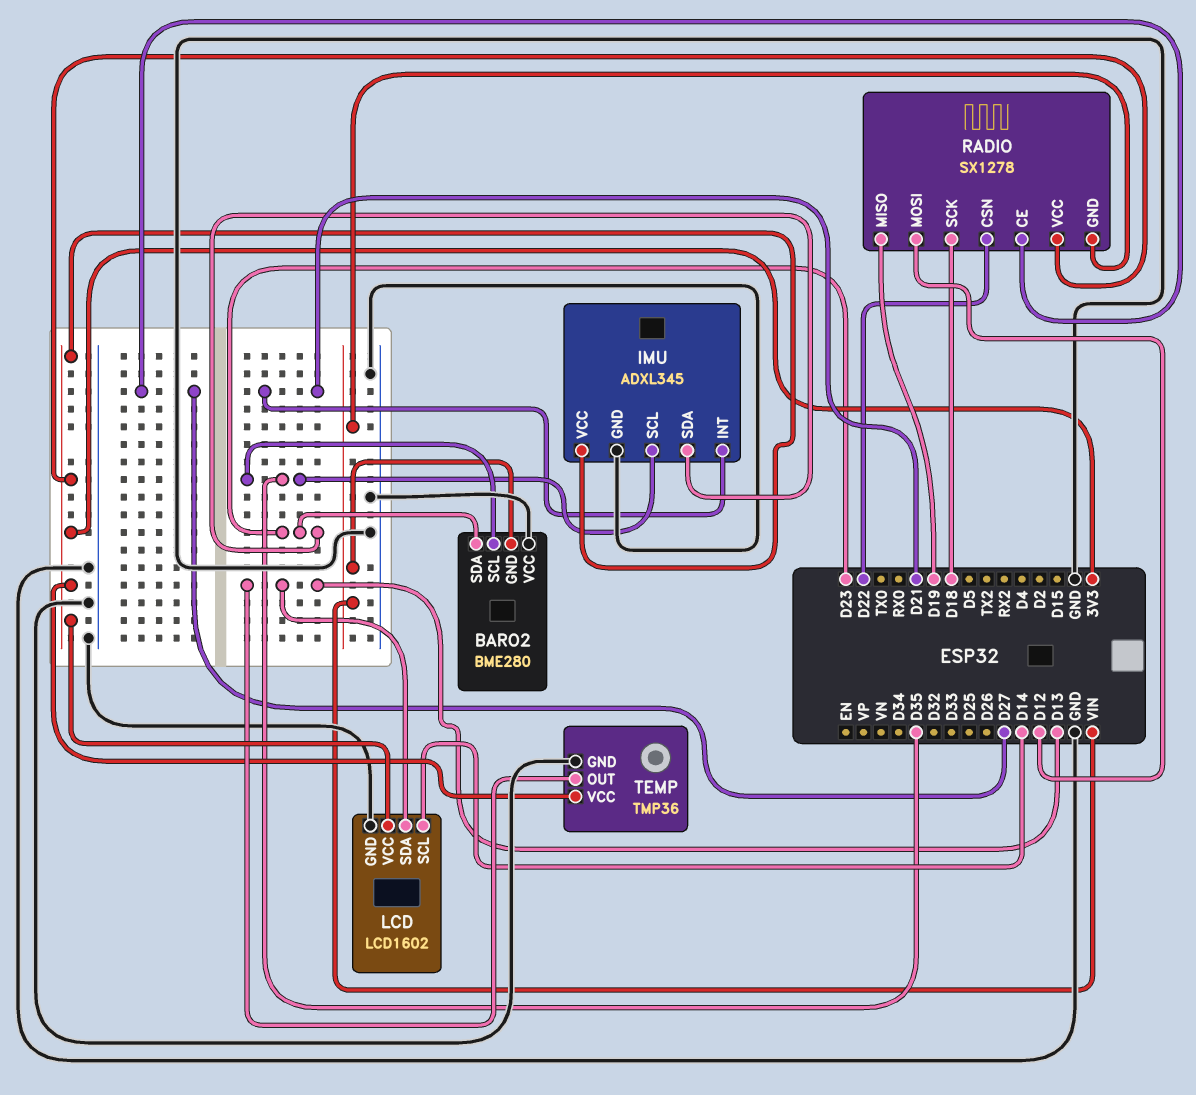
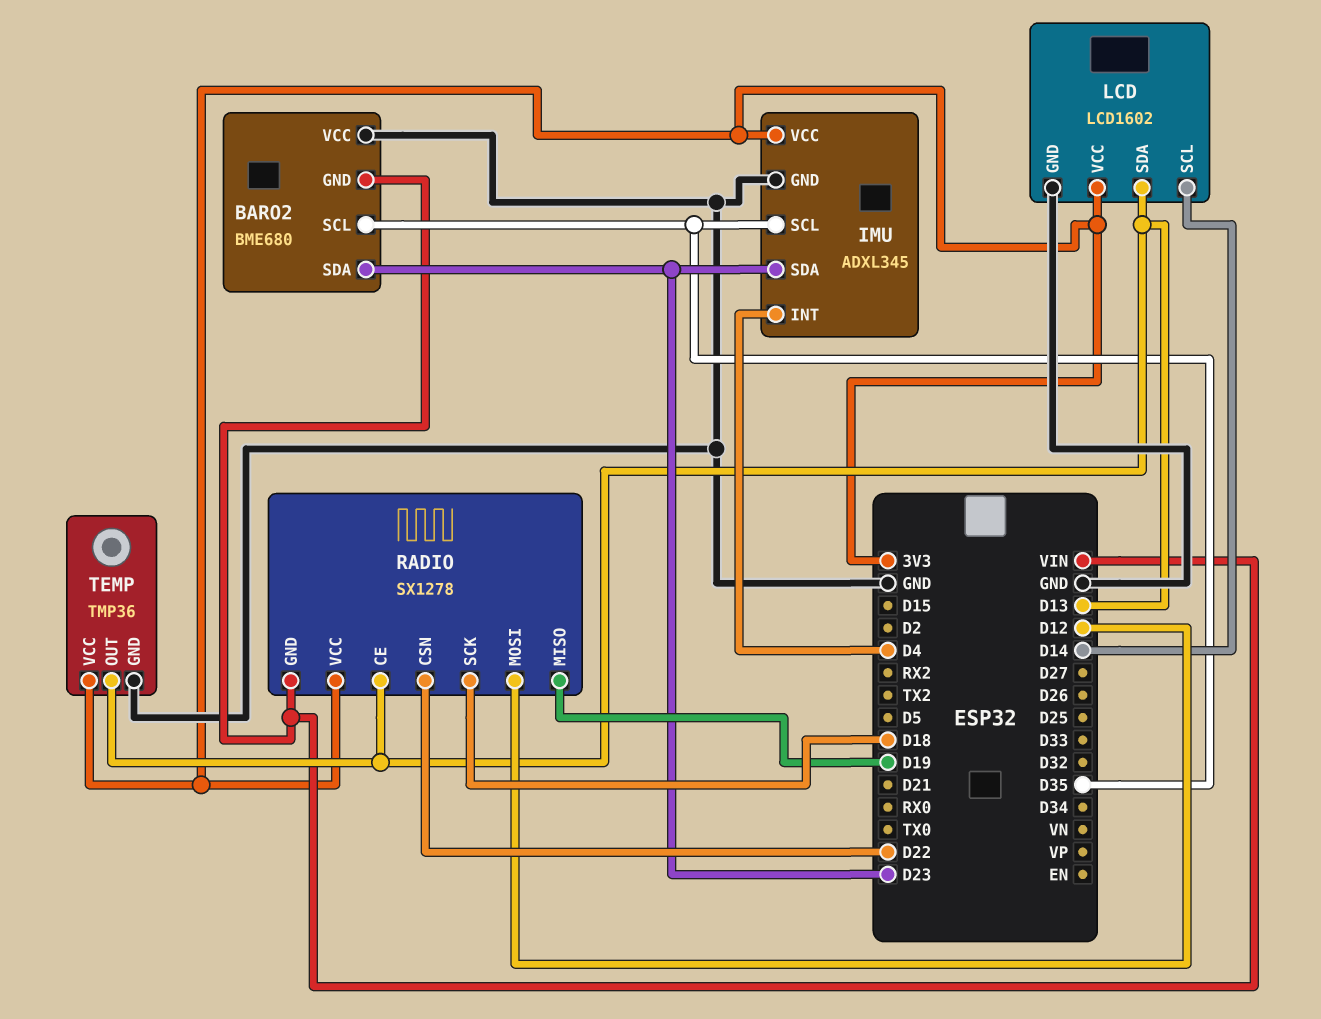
BARO2: BME280 -> BME680
IMU pin INT: D21 -> D4
RADIO pin CE: D27 -> D13

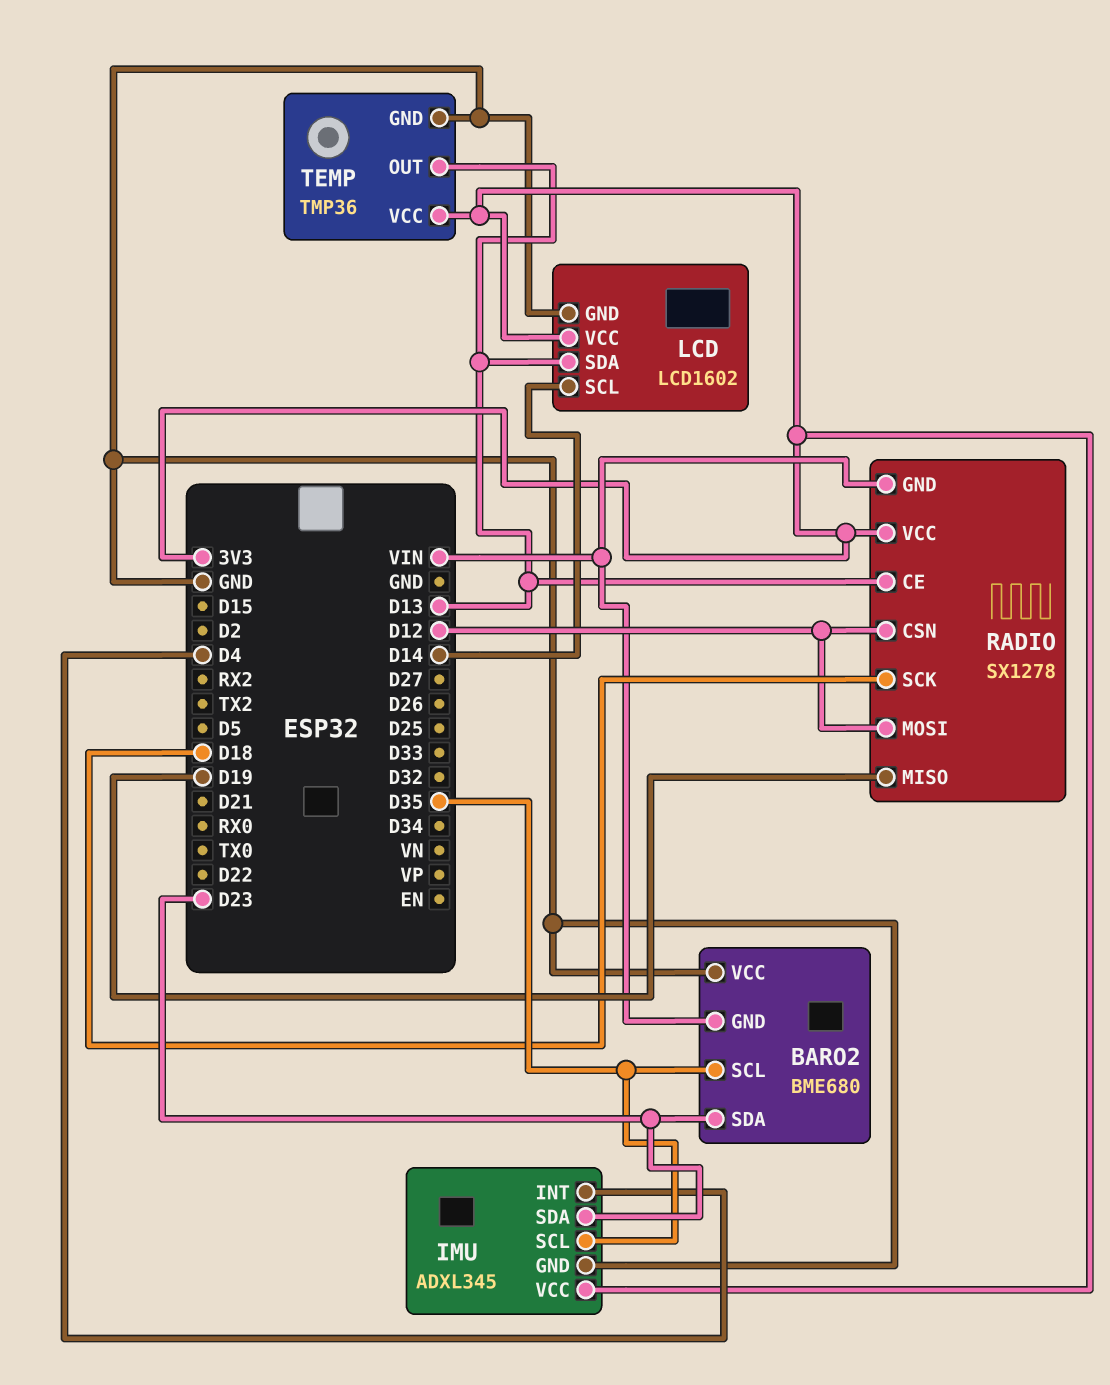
RADIO pin CSN: D22 -> D12

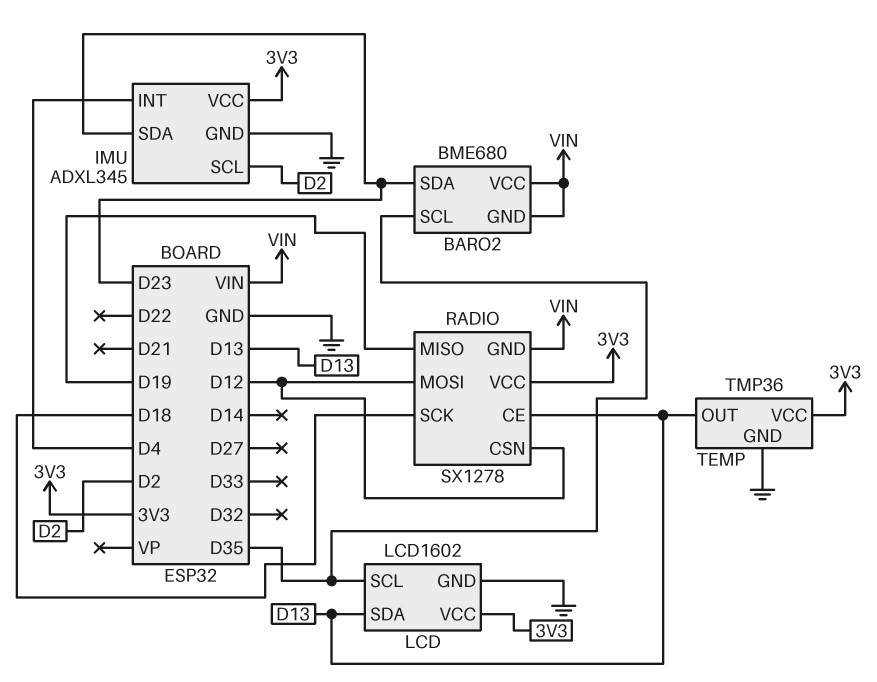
BARO2 pin VCC: GND -> VIN
IMU pin SCL: D35 -> D2
LCD pin SCL: D14 -> D35

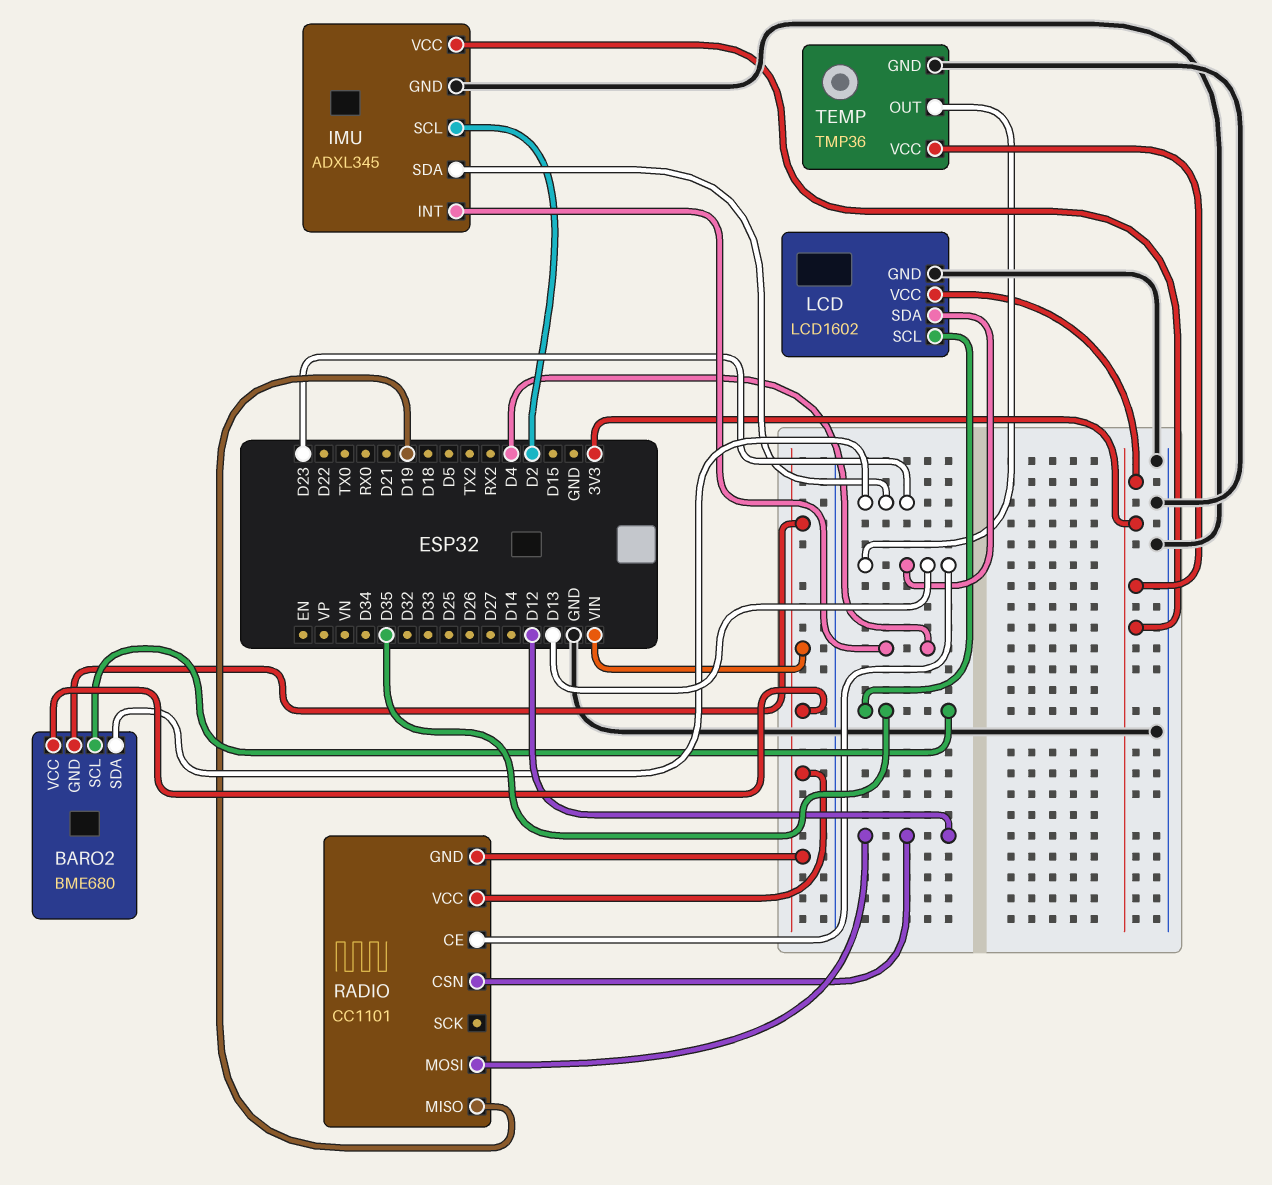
RADIO: SX1278 -> CC1101
RADIO pin SCK: D18 -> none
RADIO pin VCC: 3V3 -> VIN

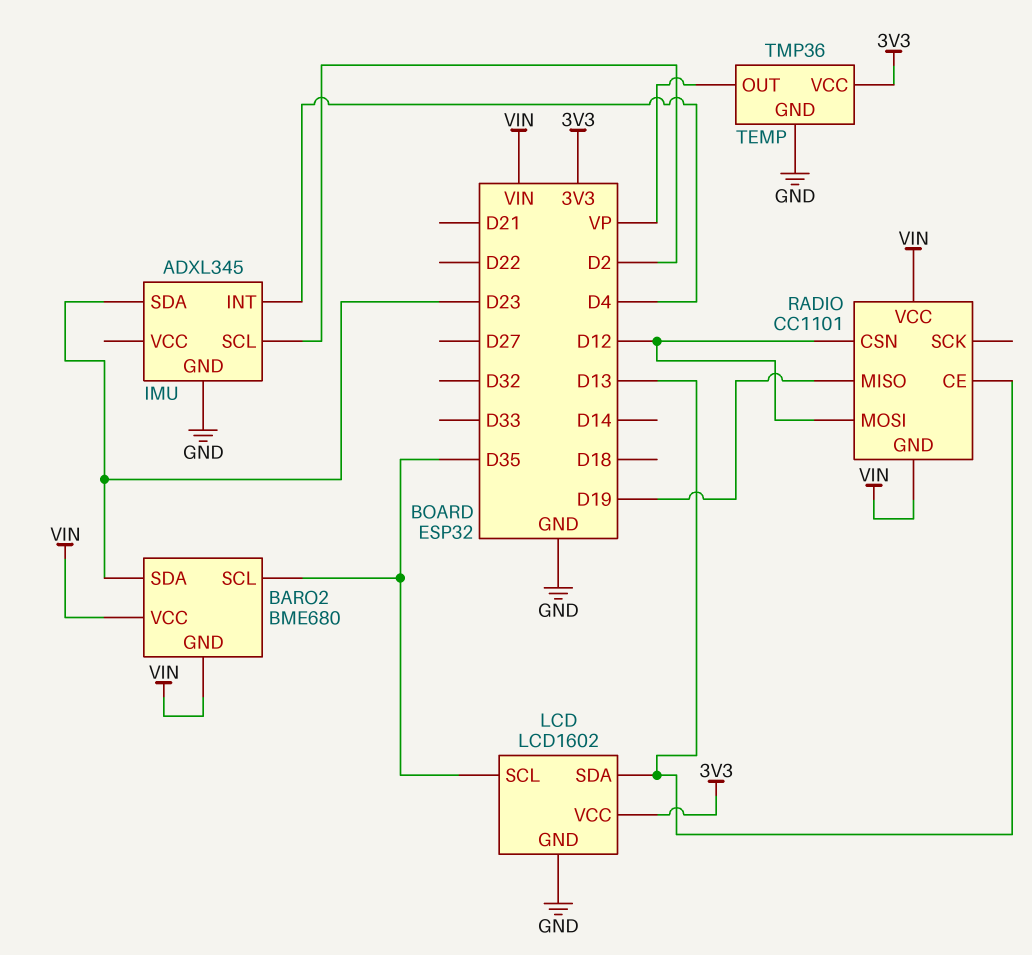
IMU pin VCC: 3V3 -> none
TEMP pin OUT: D13 -> VP

